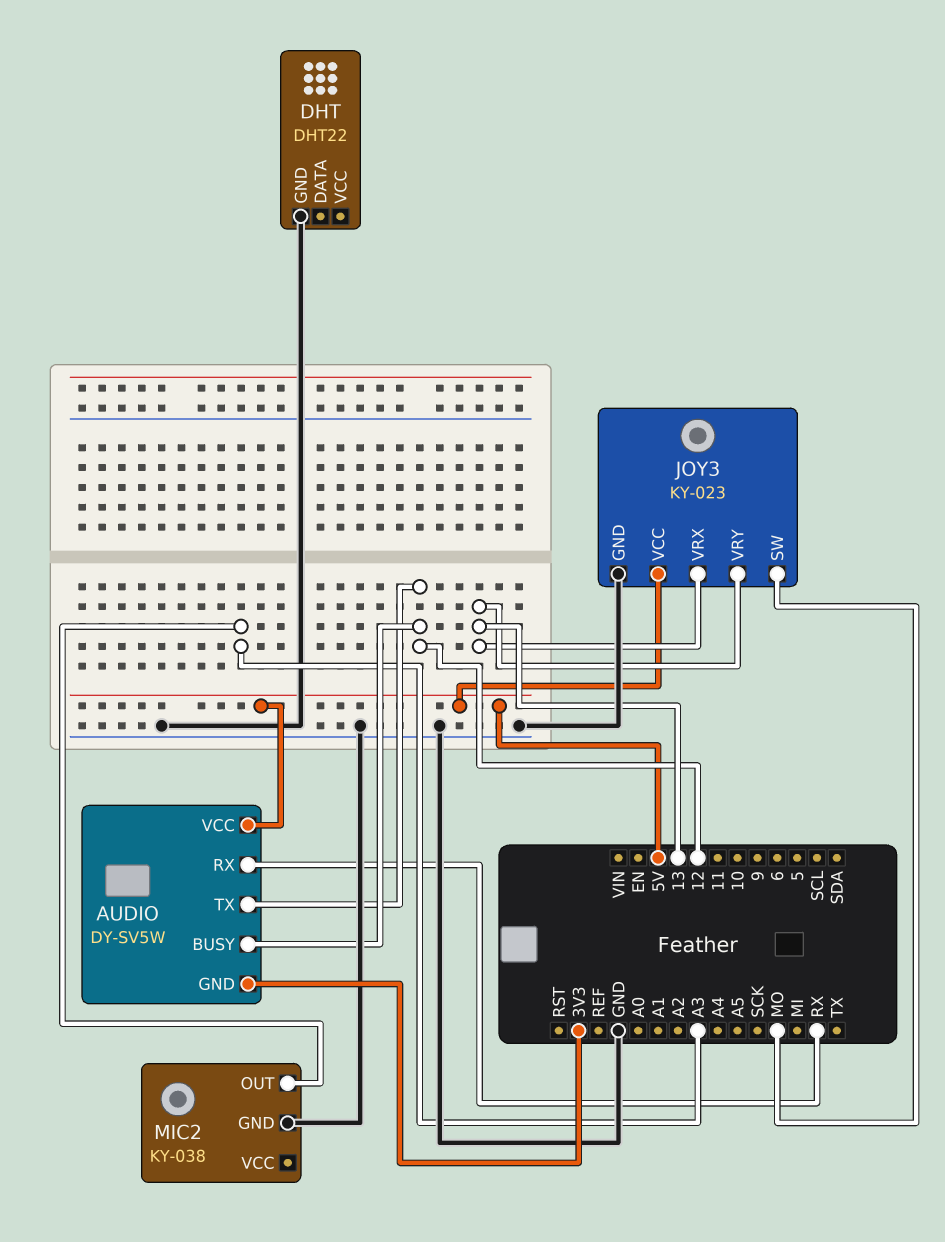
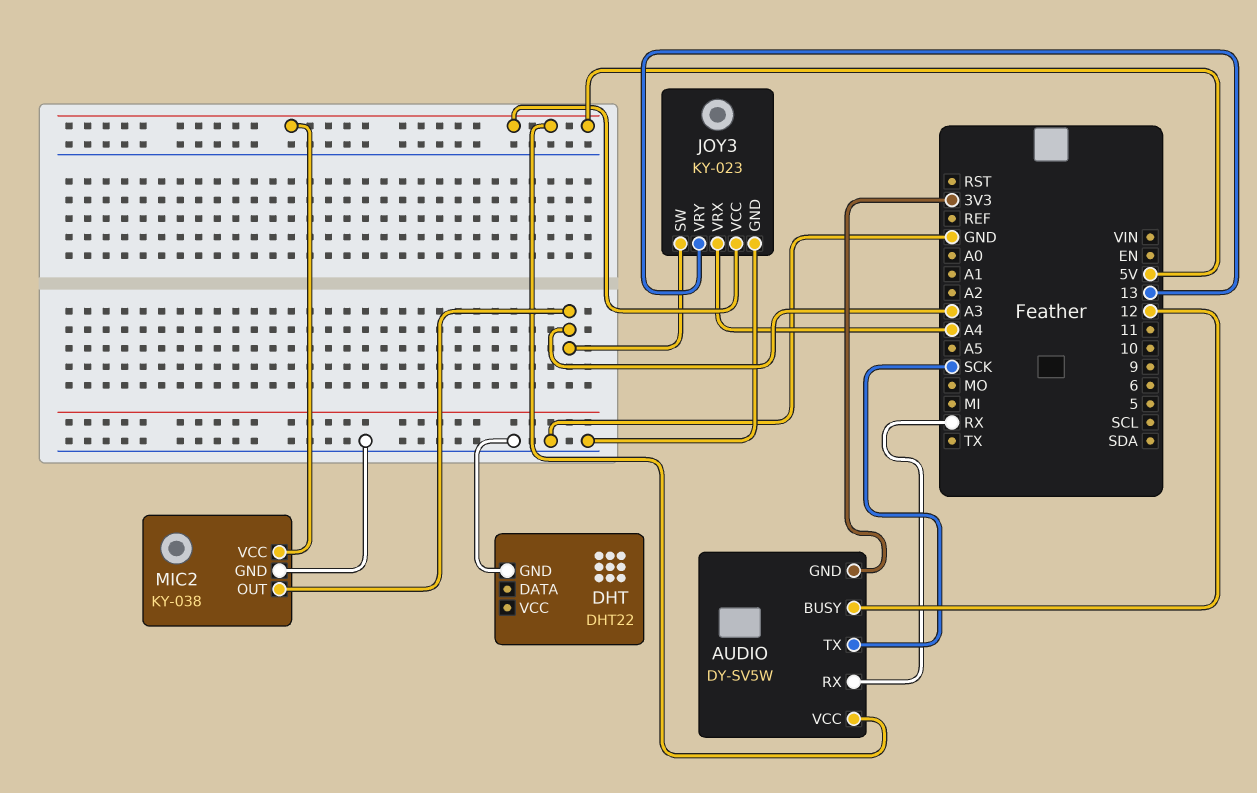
AUDIO pin TX: 12 -> SCK
JOY3 pin SW: MO -> A3
JOY3 pin VRX: 13 -> A4
MIC2 pin VCC: none -> 5V

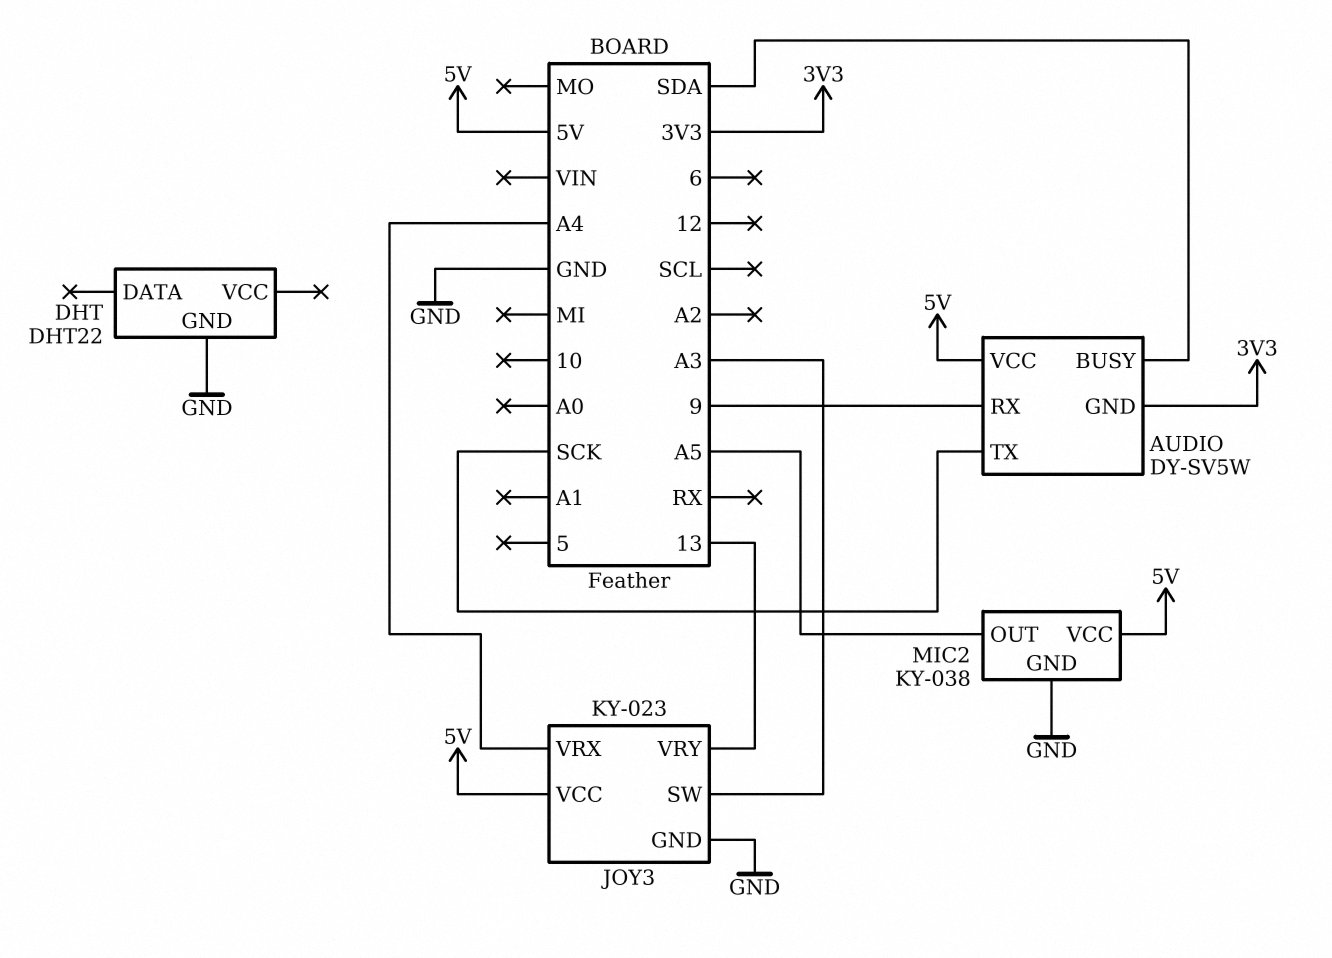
AUDIO pin BUSY: 12 -> SDA
AUDIO pin RX: RX -> 9
MIC2 pin OUT: A3 -> A5

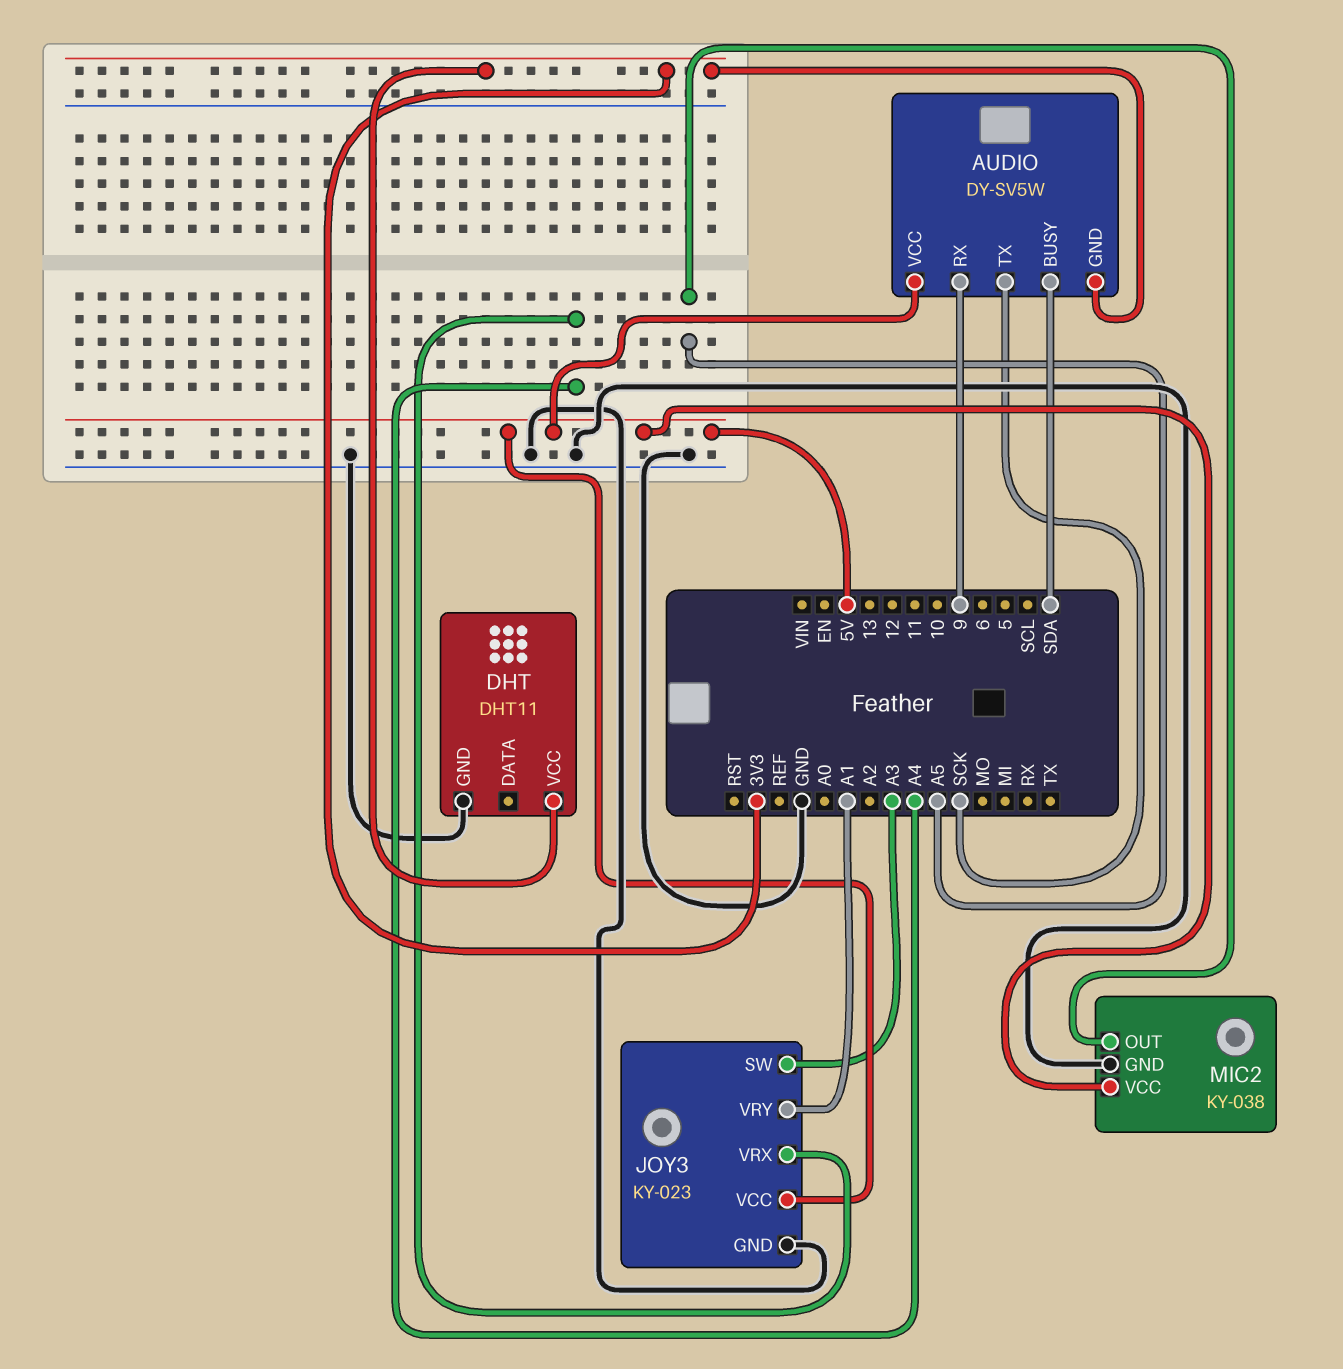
DHT: DHT22 -> DHT11
DHT pin VCC: none -> 3V3
JOY3 pin VRY: 13 -> A1

